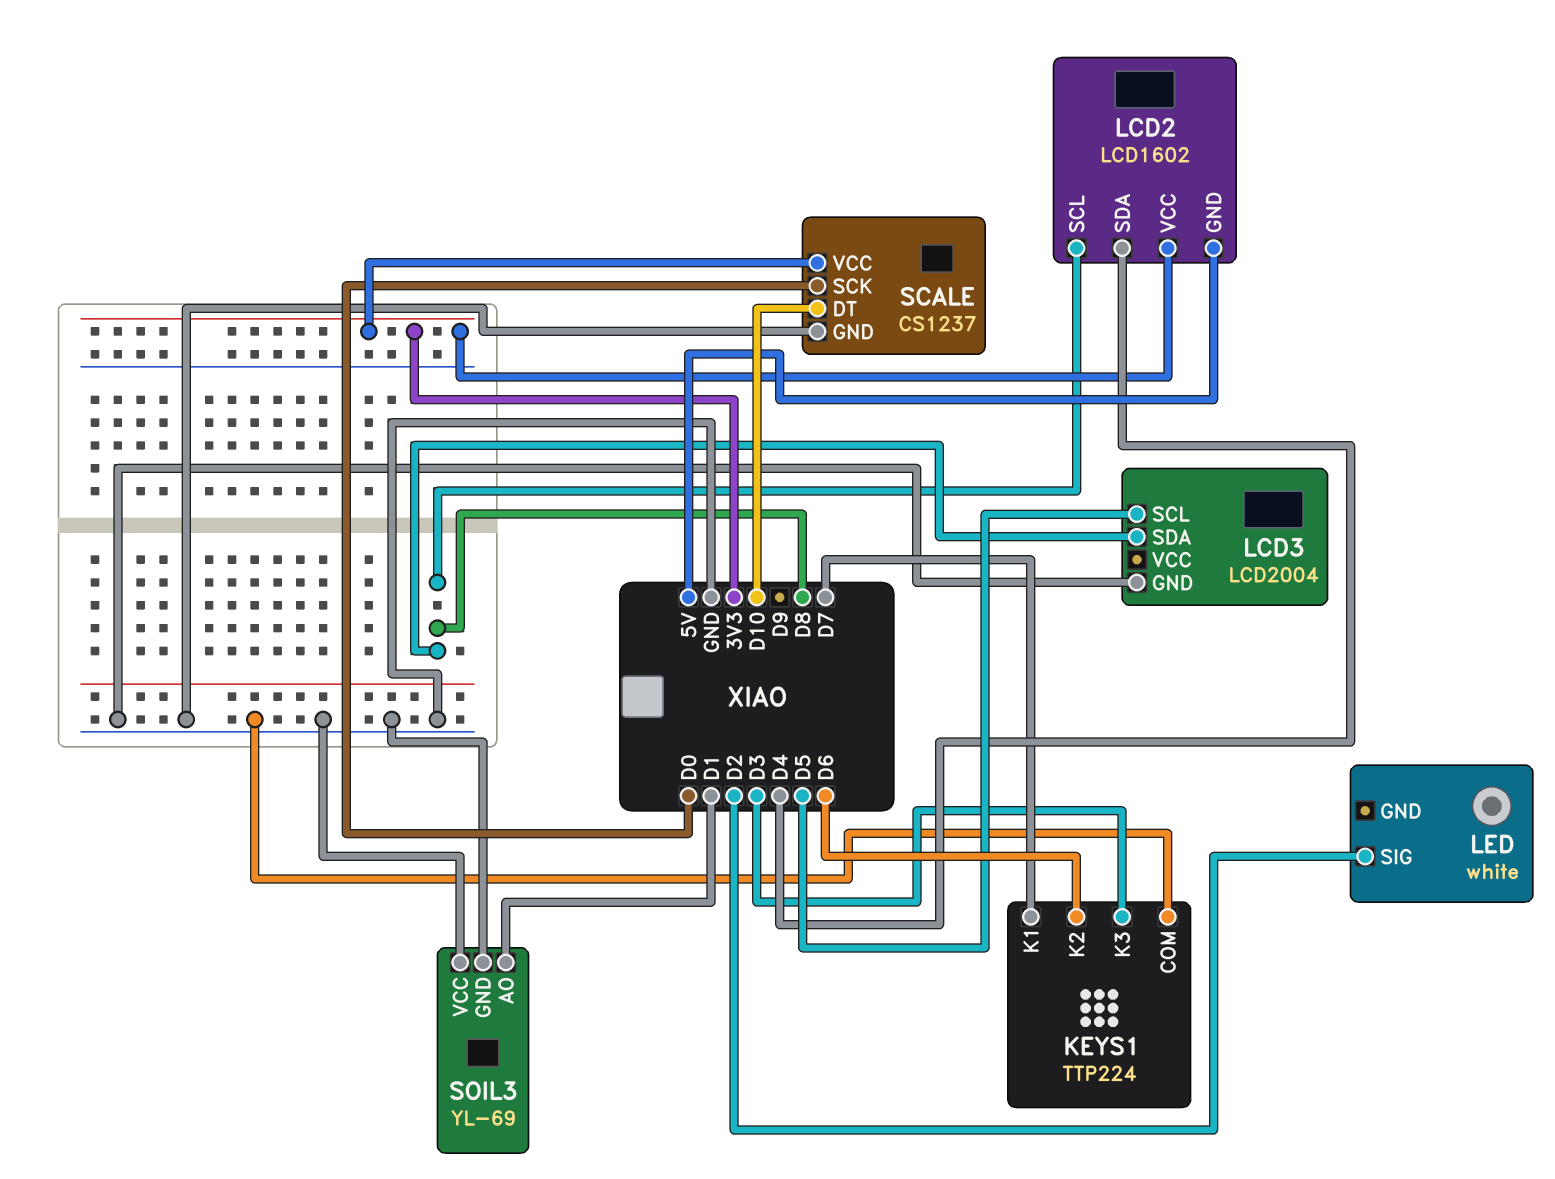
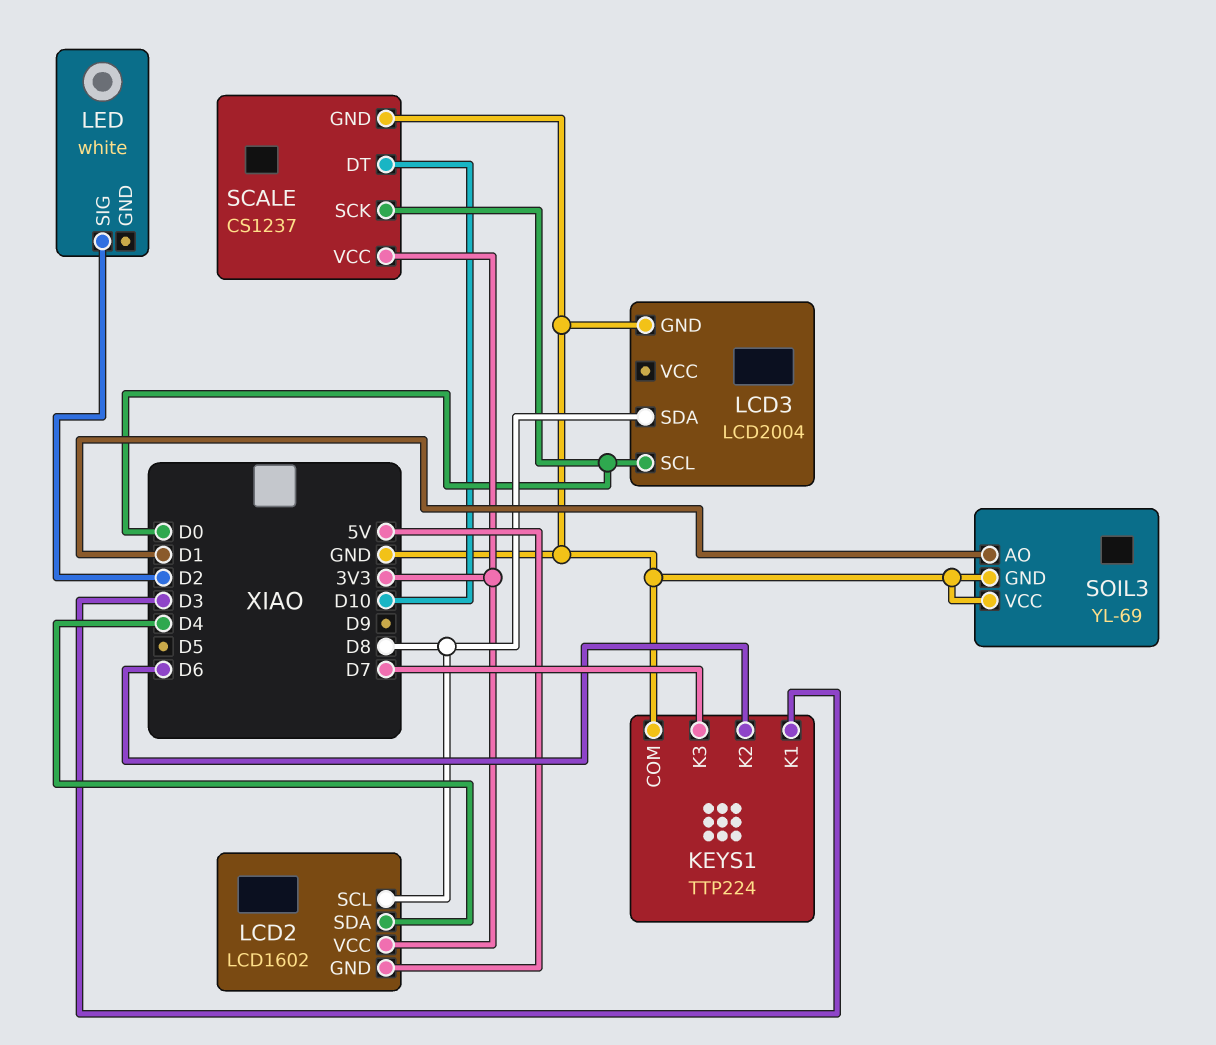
KEYS1 pin K1: D7 -> D3
KEYS1 pin K3: D3 -> D7
LCD3 pin SCL: D5 -> D0

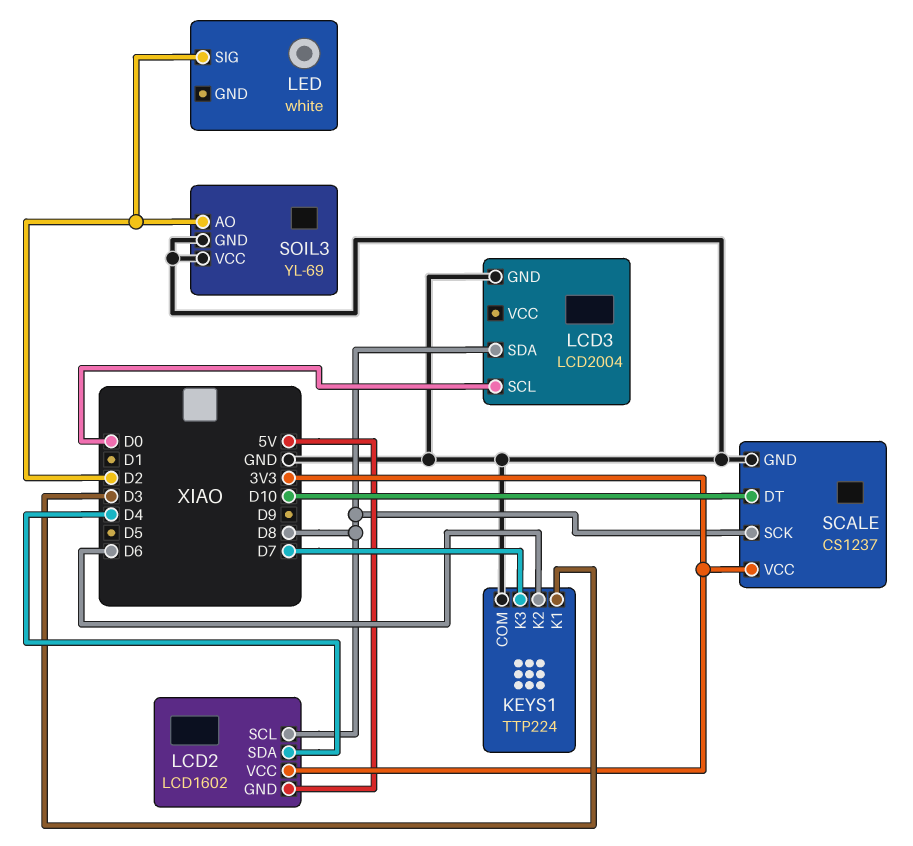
SCALE pin SCK: D0 -> D8
SOIL3 pin AO: D1 -> D2

